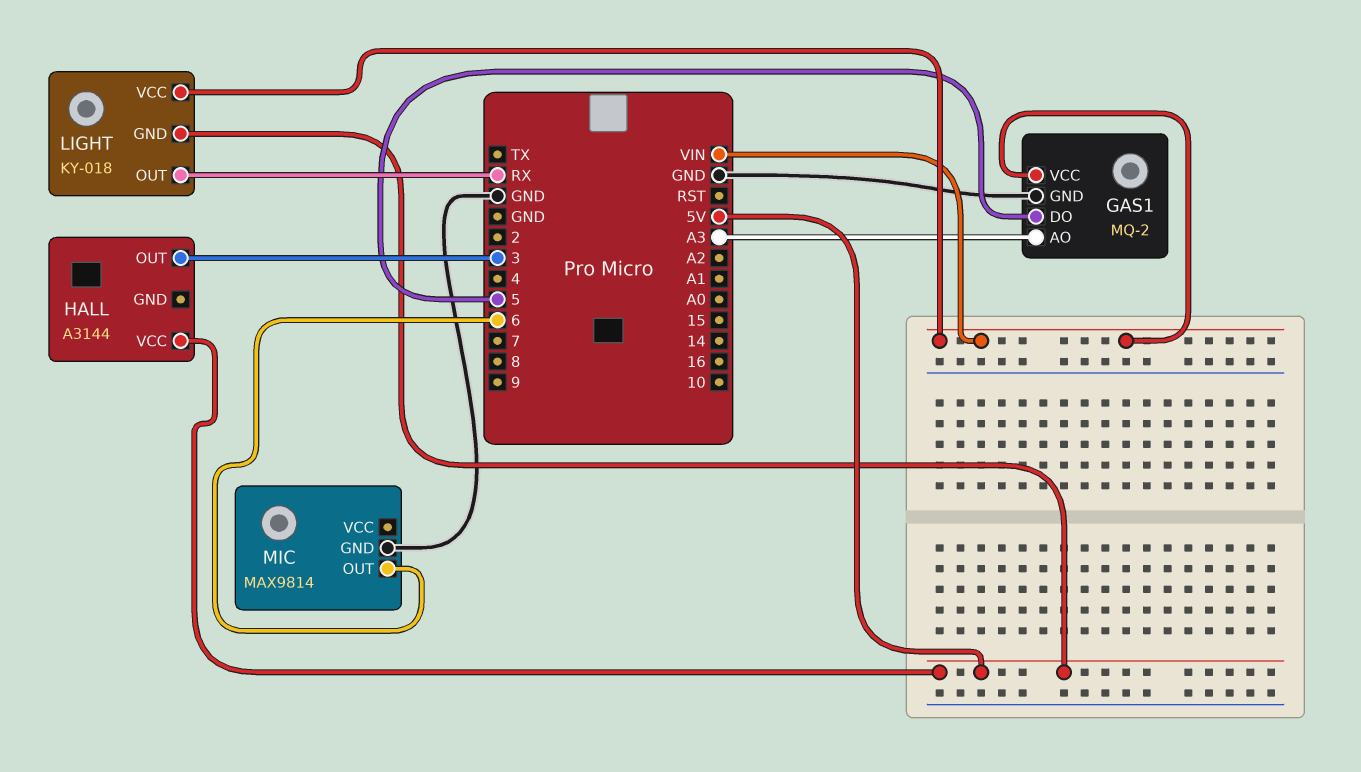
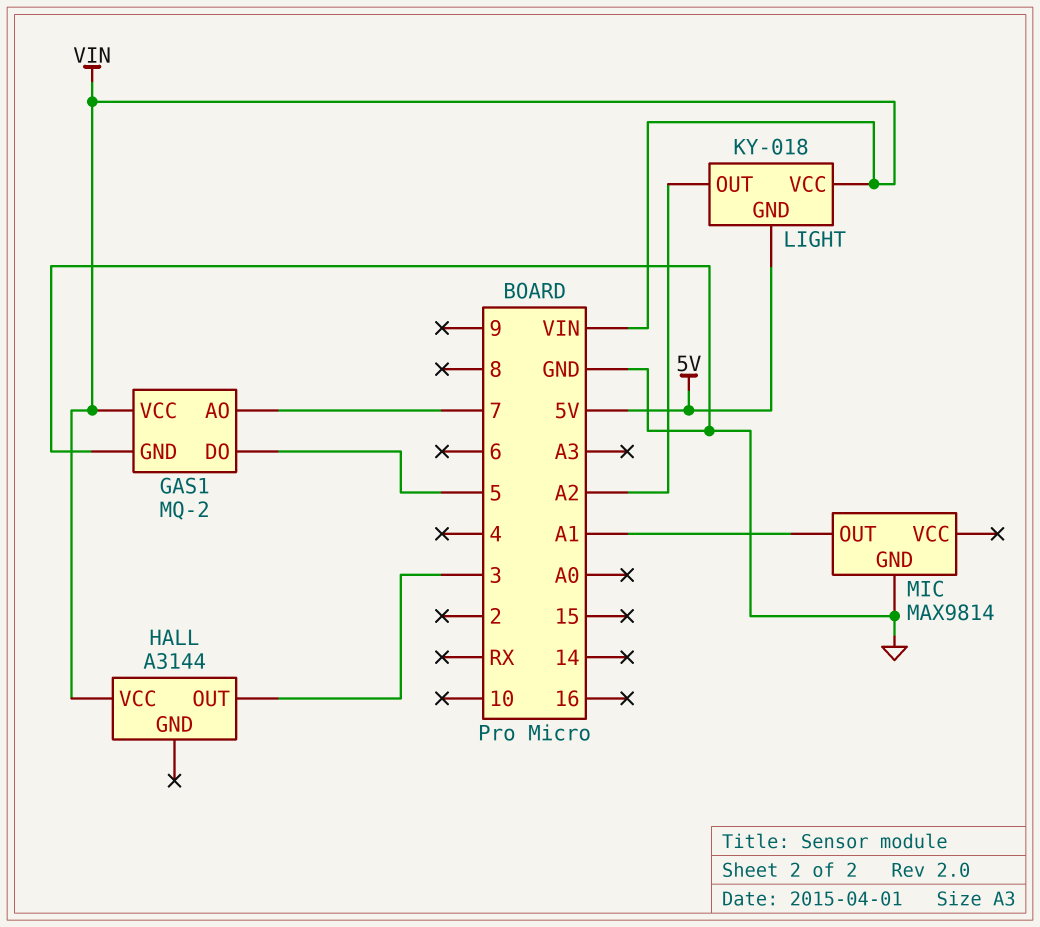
GAS1 pin AO: A3 -> 7
HALL pin VCC: 5V -> VIN
LIGHT pin OUT: RX -> A2
MIC pin OUT: 6 -> A1

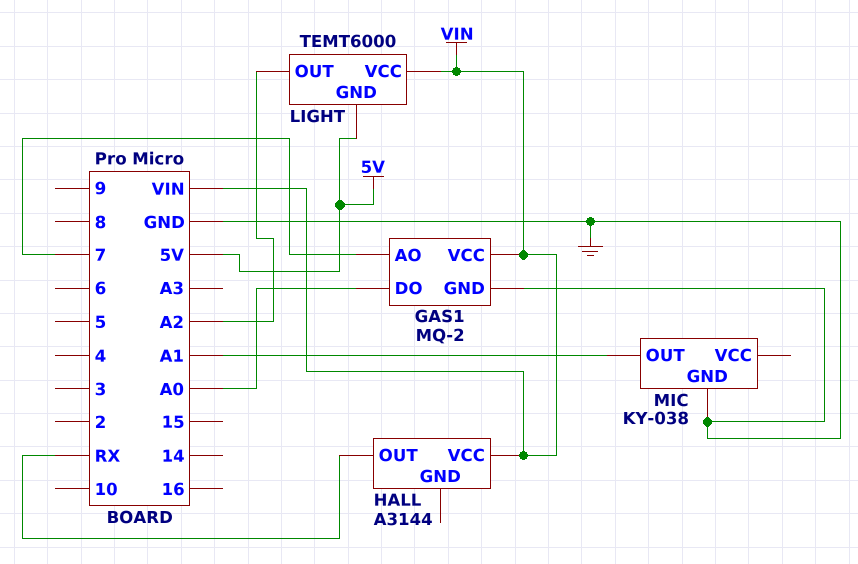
GAS1 pin DO: 5 -> A0
HALL pin OUT: 3 -> RX
LIGHT: KY-018 -> TEMT6000
MIC: MAX9814 -> KY-038

